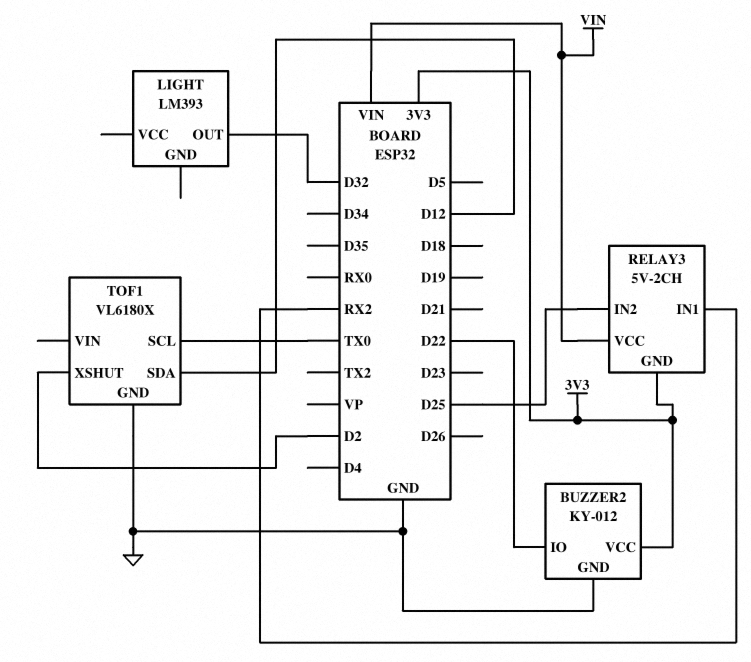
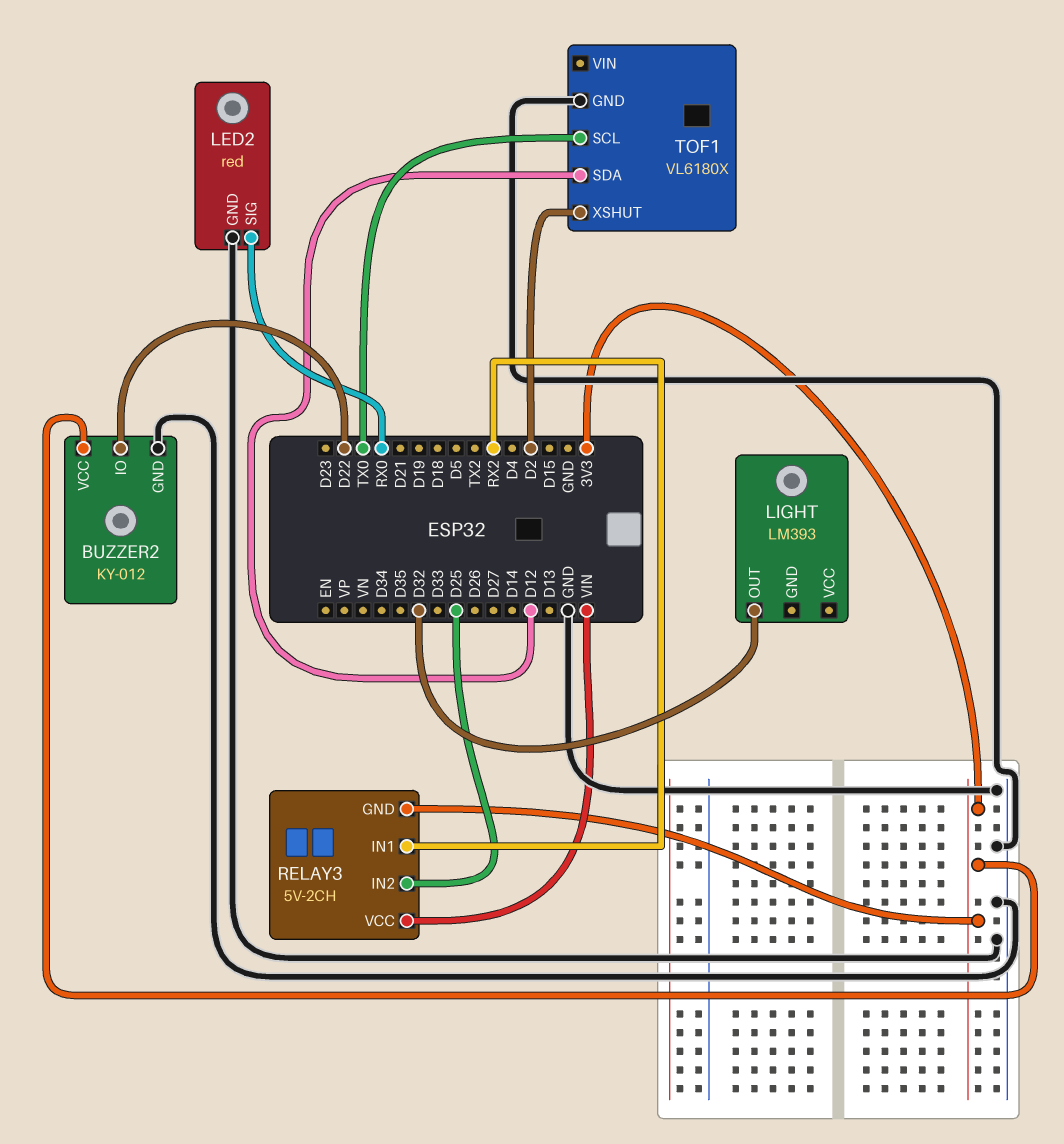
LED2: none -> red
LED2 pin GND: none -> GND
LED2 pin SIG: none -> RX0

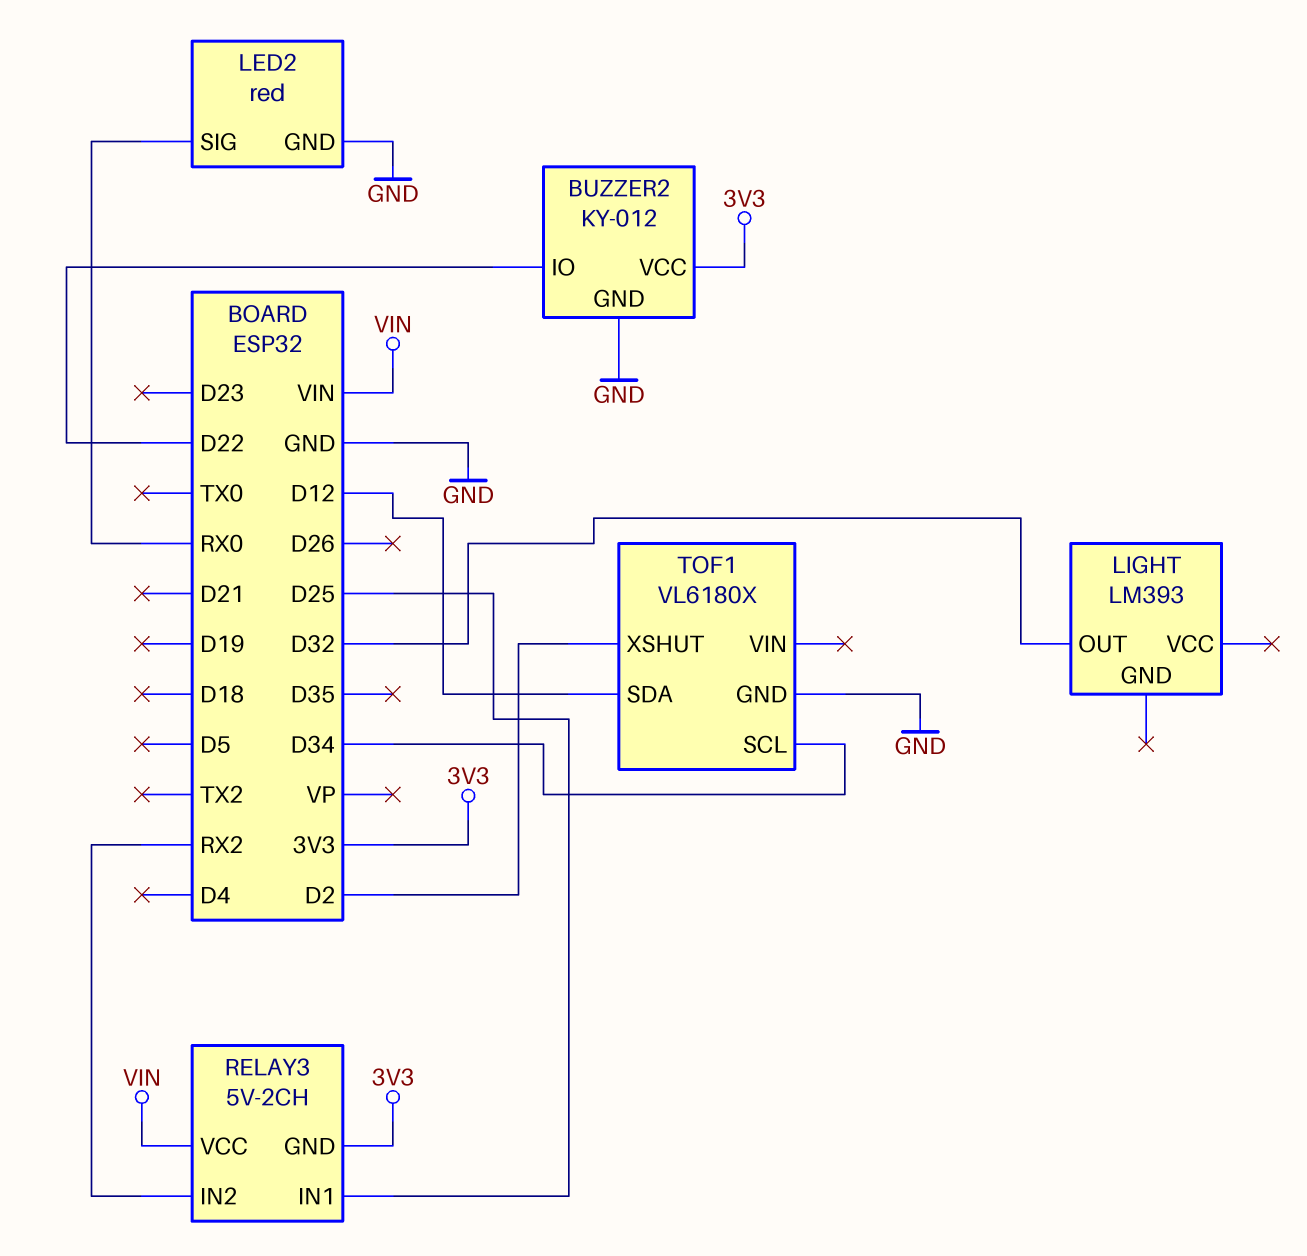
RELAY3 pin IN1: RX2 -> D25
RELAY3 pin IN2: D25 -> RX2
TOF1 pin SCL: TX0 -> D34

